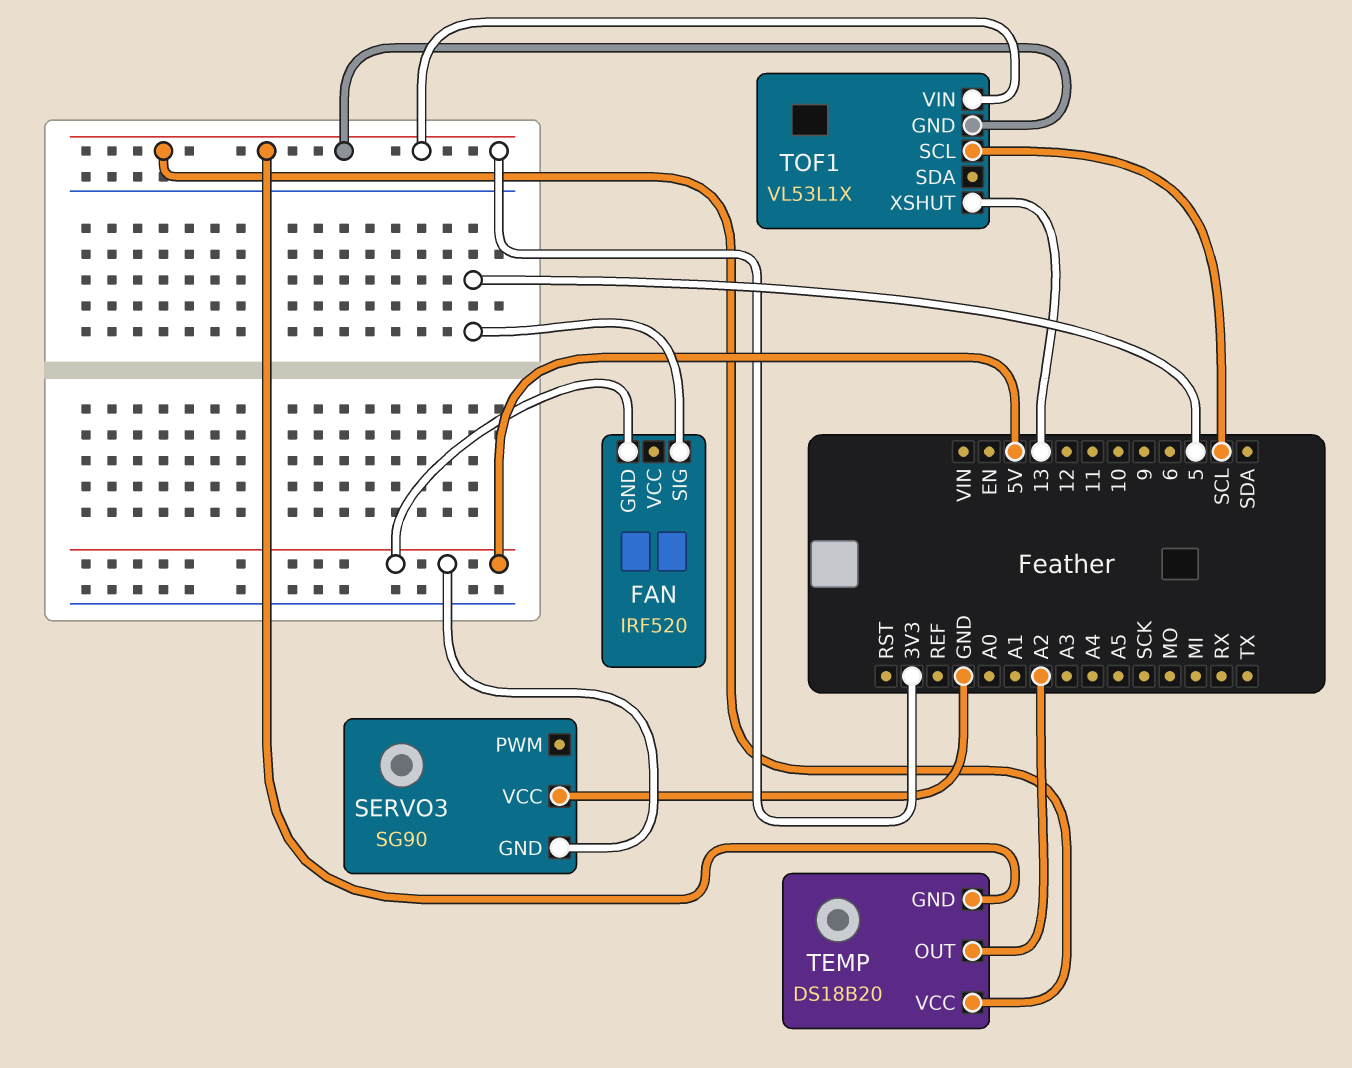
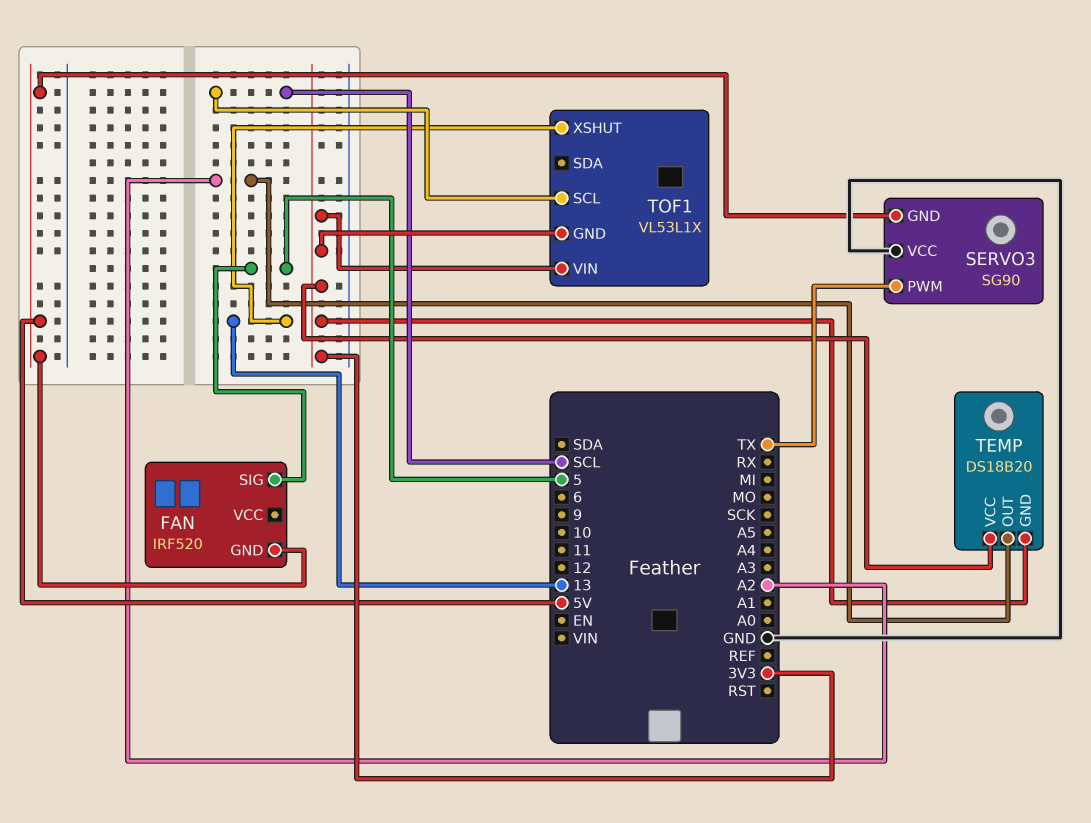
SERVO3 pin PWM: none -> TX

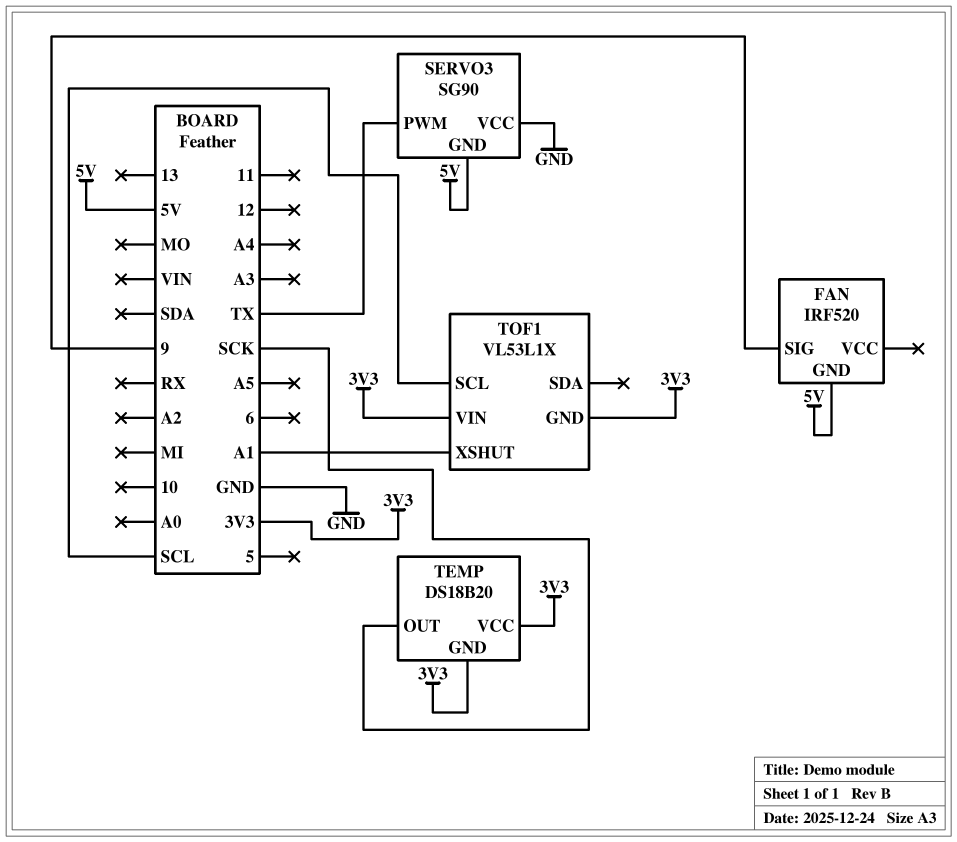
FAN pin SIG: 5 -> 9
TEMP pin OUT: A2 -> SCK
TOF1 pin XSHUT: 13 -> A1

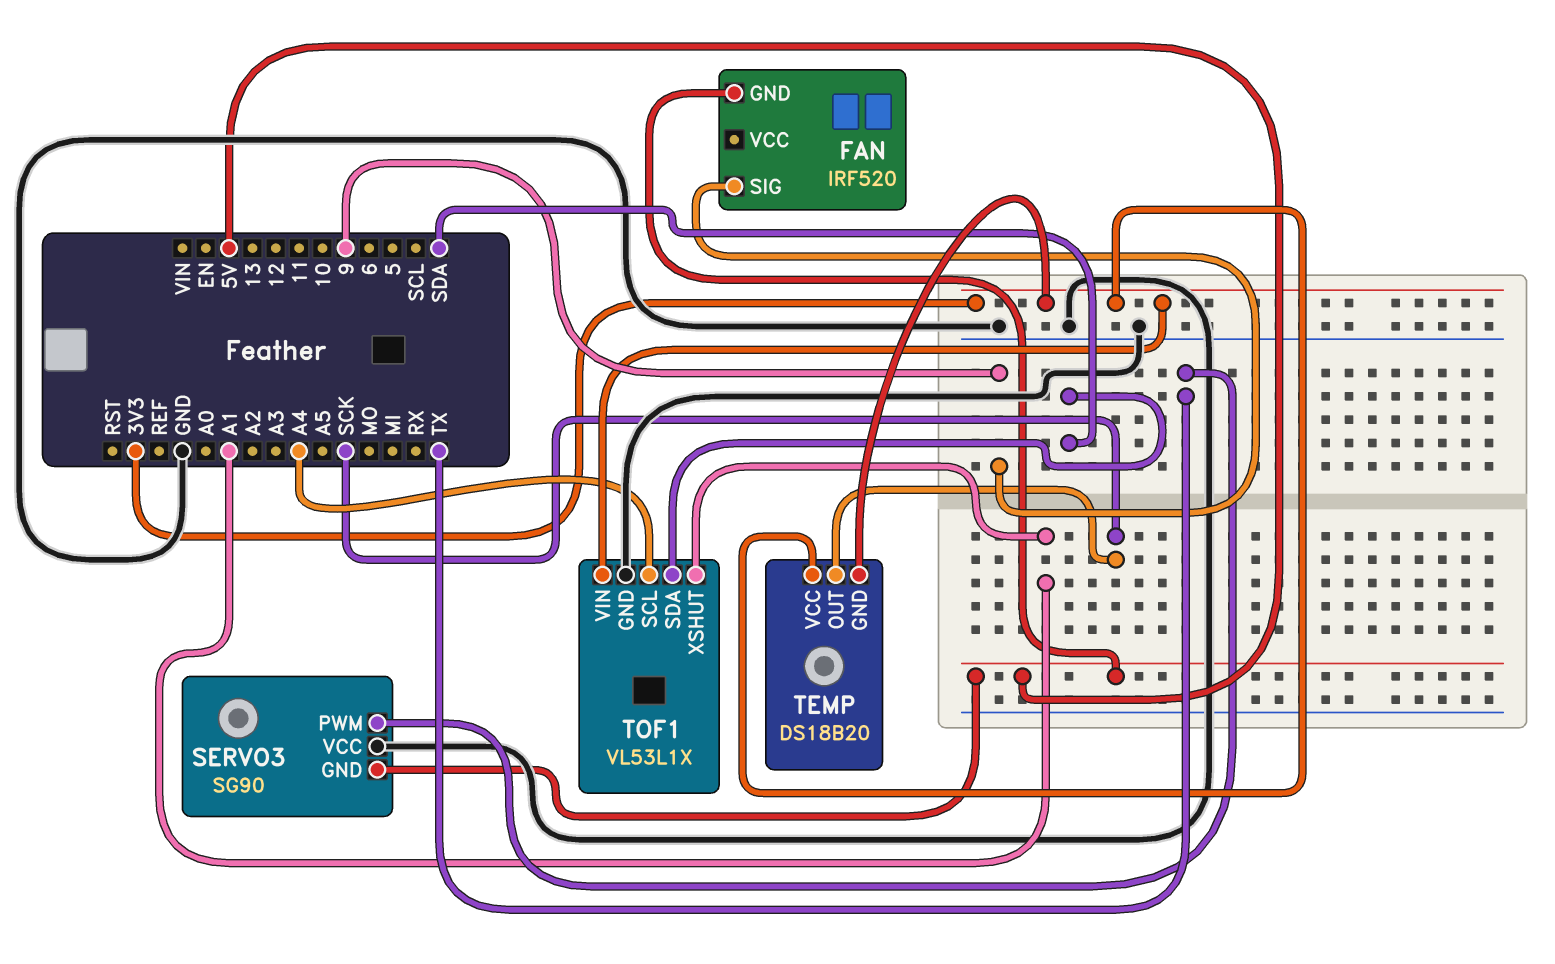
TOF1 pin GND: 3V3 -> GND
TOF1 pin SCL: SCL -> A4
TOF1 pin SDA: none -> SDA

